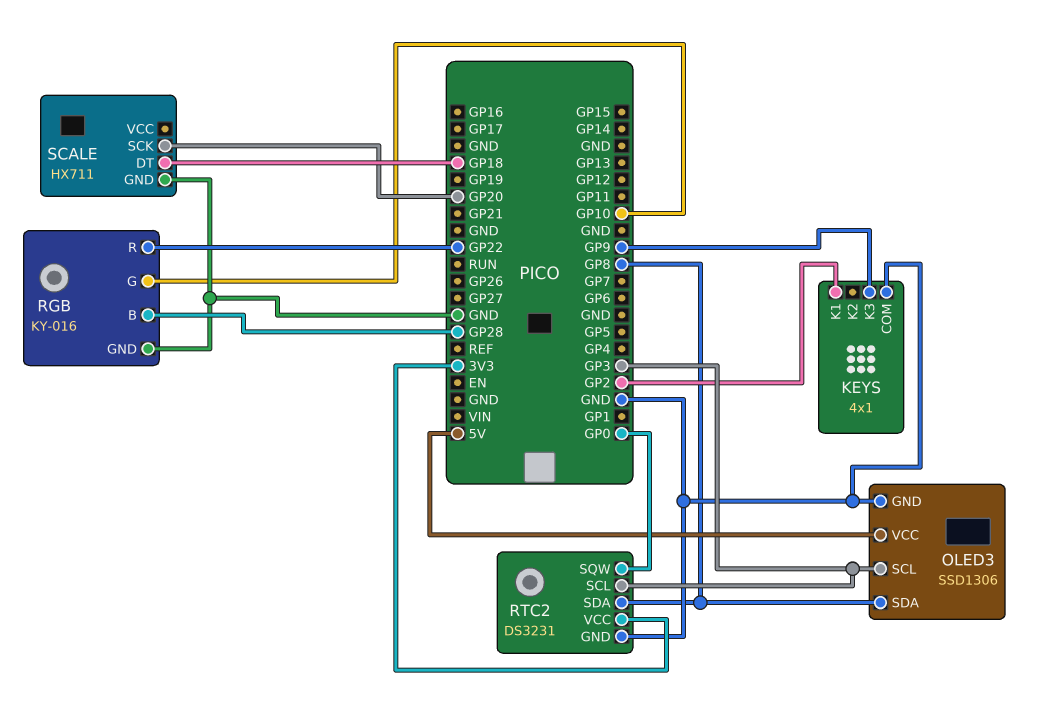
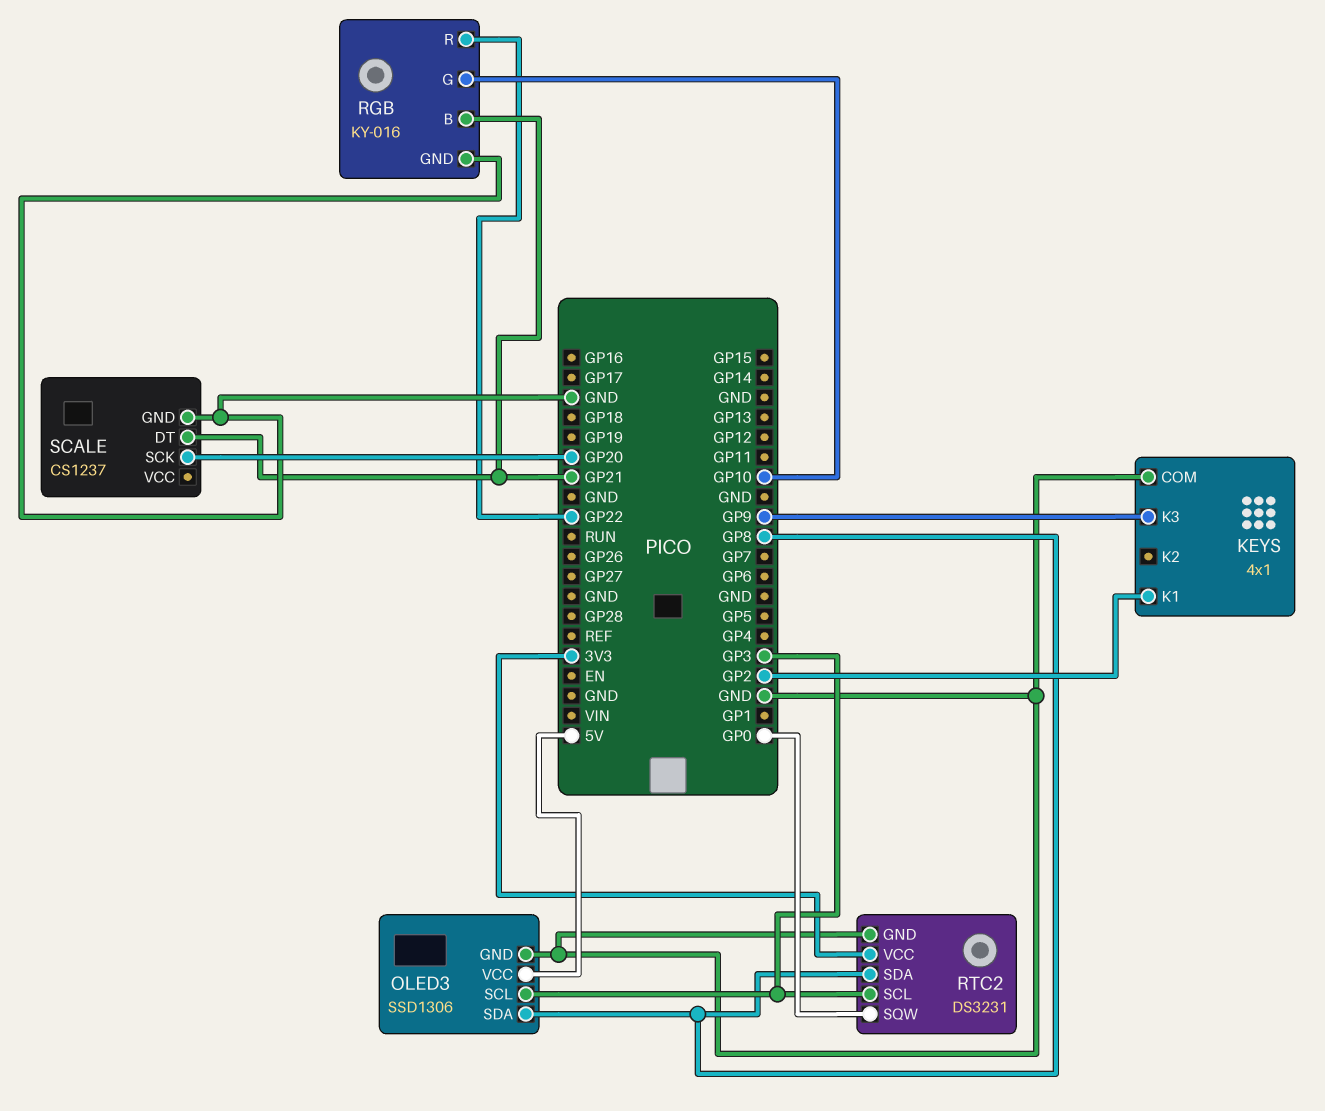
RGB pin B: GP28 -> GP21
SCALE: HX711 -> CS1237
SCALE pin DT: GP18 -> GP21

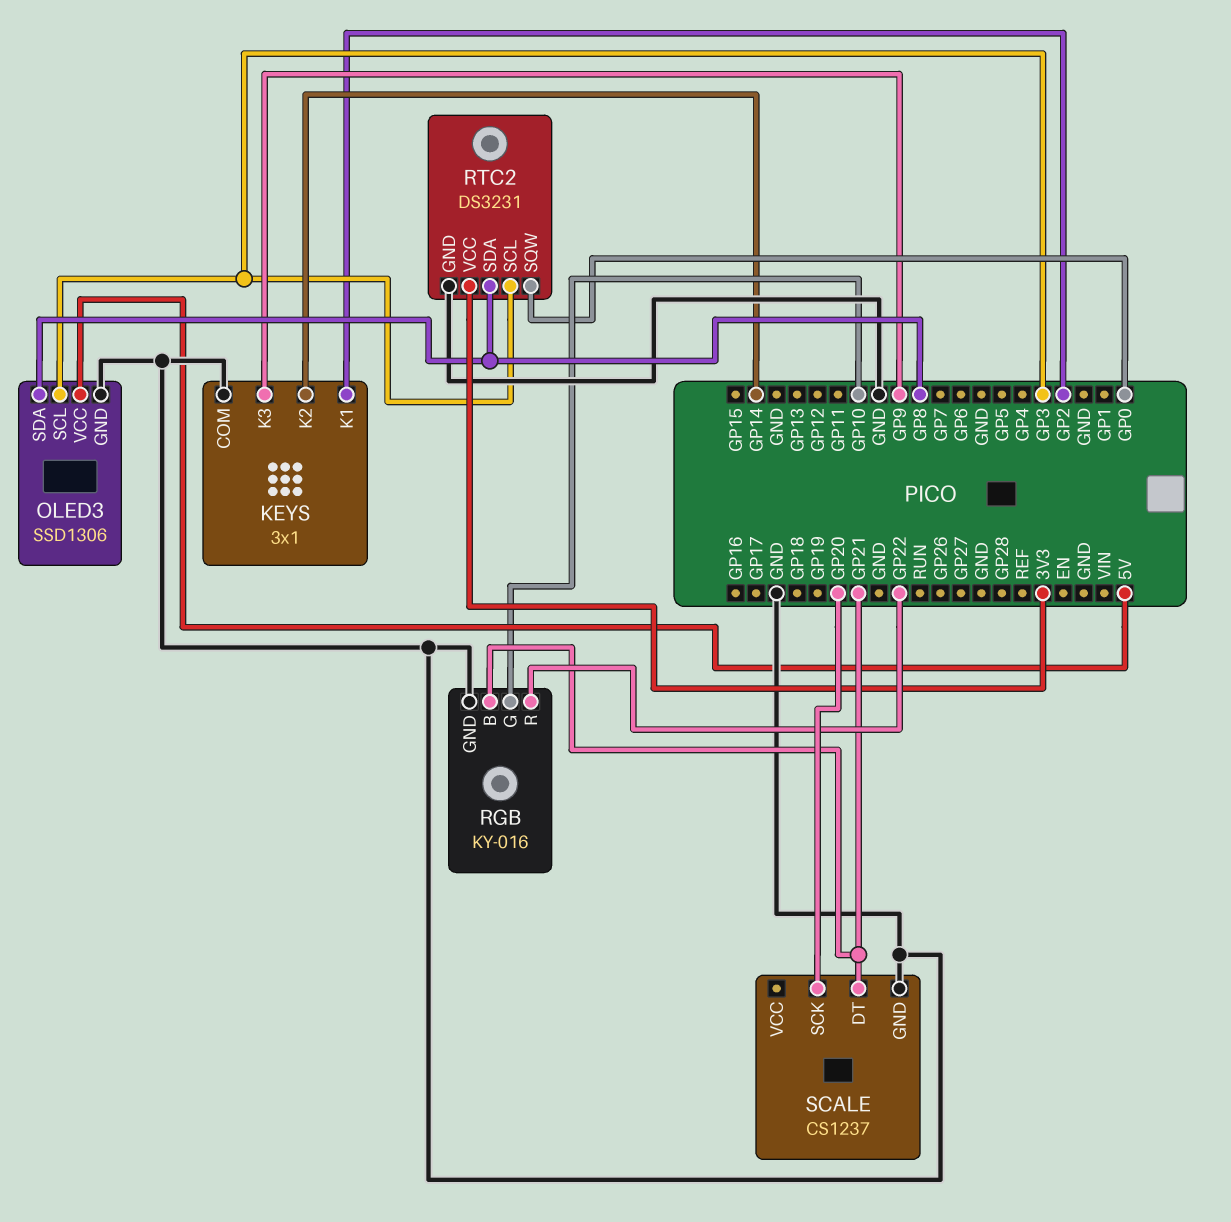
KEYS: 4x1 -> 3x1
KEYS pin K2: none -> GP14

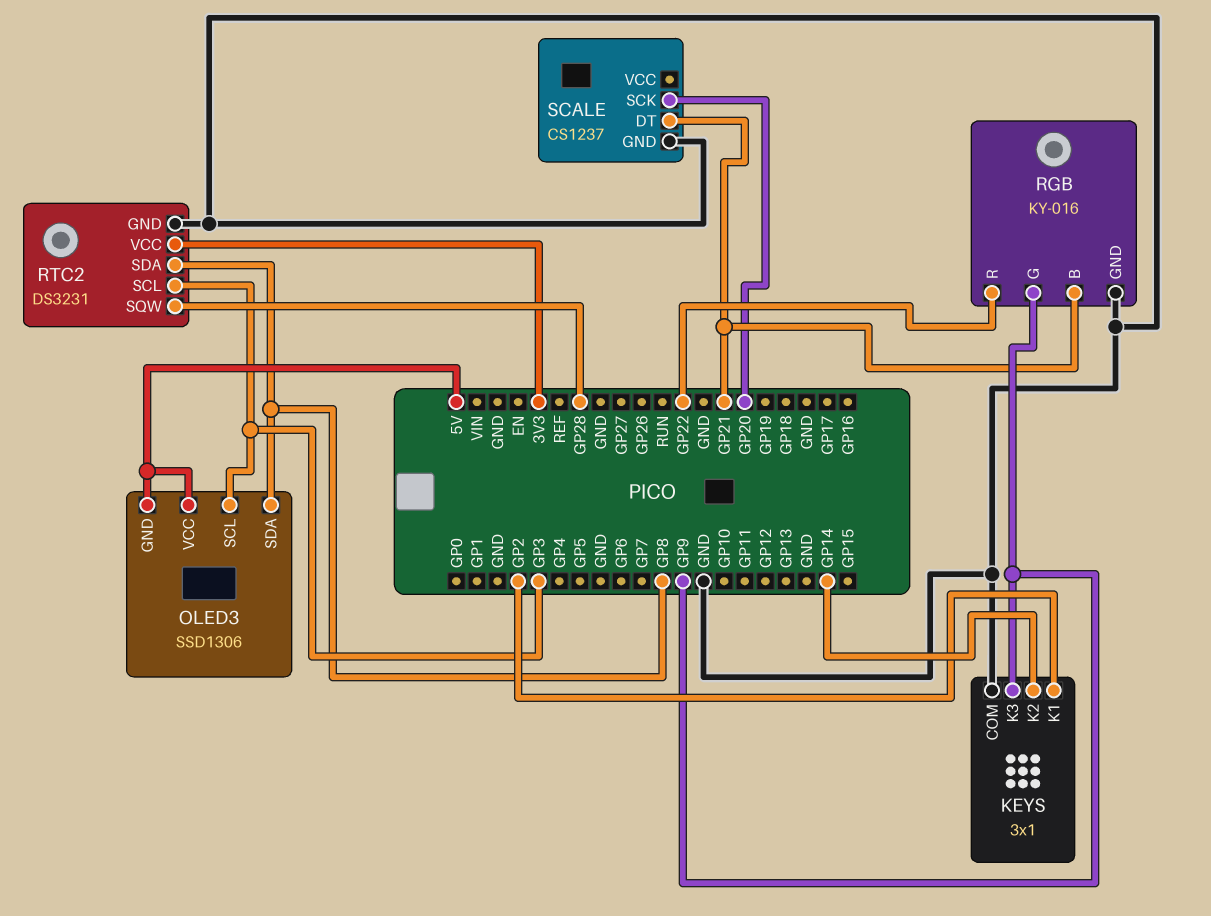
OLED3 pin GND: GND -> 5V
RGB pin G: GP10 -> GP9
RTC2 pin SQW: GP0 -> GP28

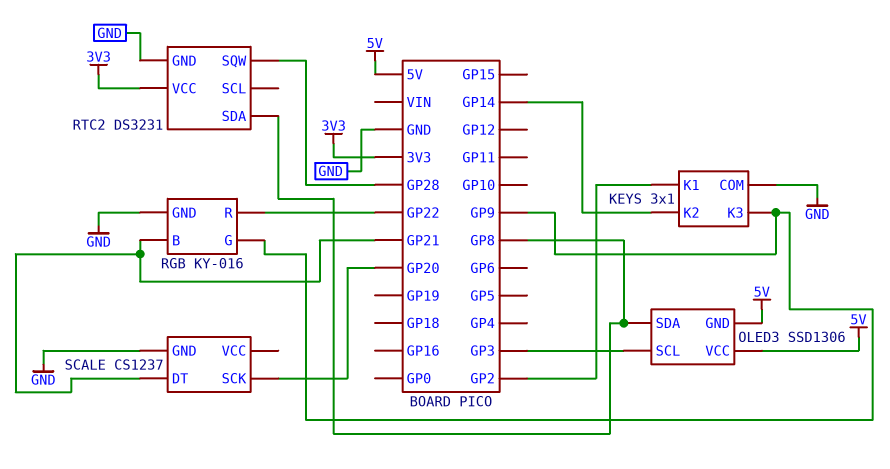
RTC2 pin SCL: GP3 -> none

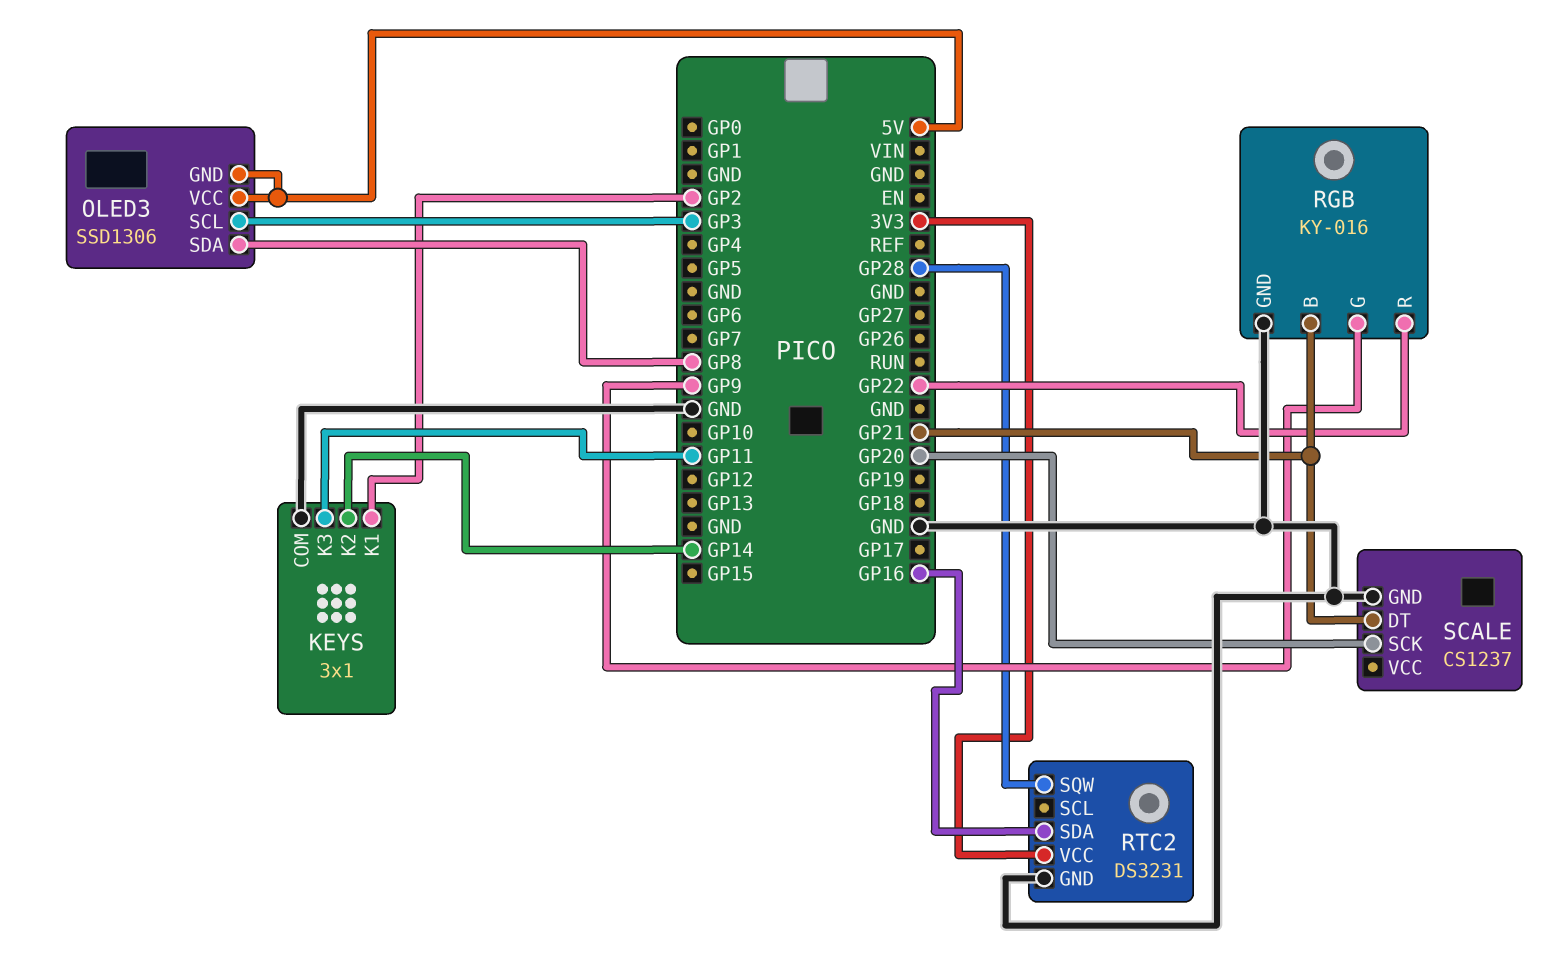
KEYS pin K3: GP9 -> GP11
RTC2 pin SDA: GP8 -> GP16

